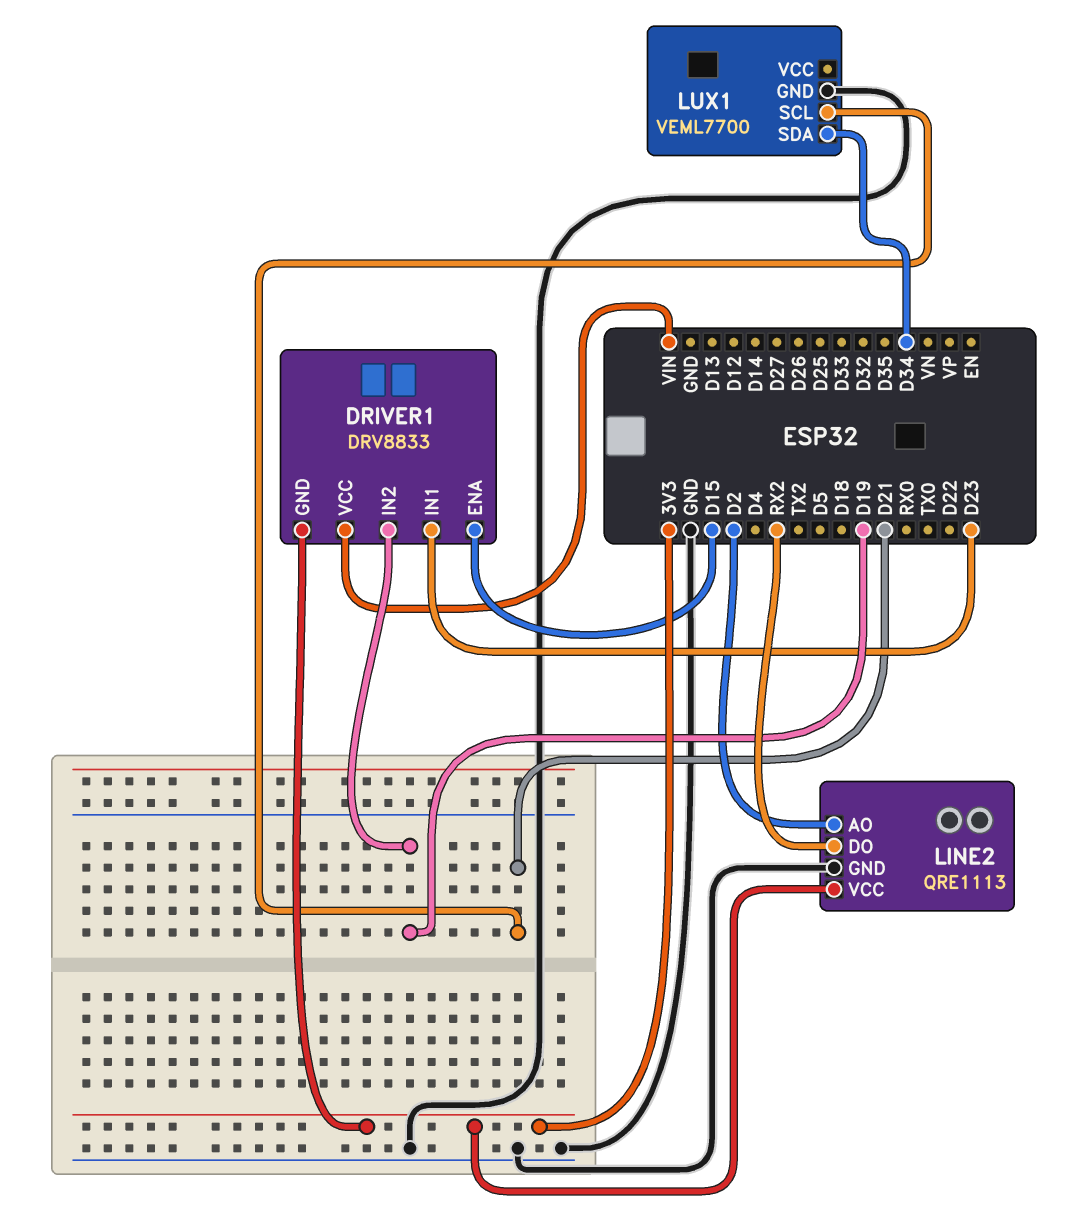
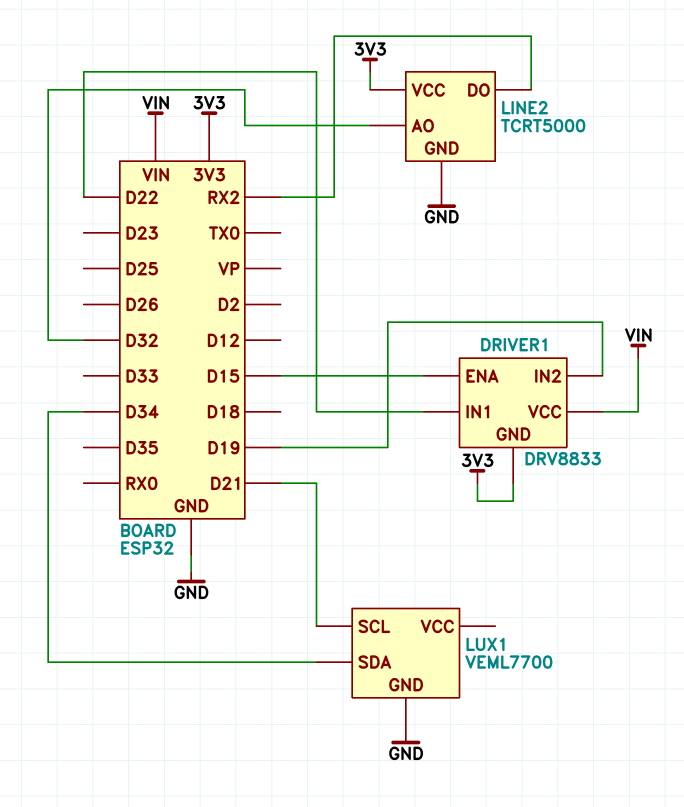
DRIVER1 pin IN1: D23 -> D22
LINE2: QRE1113 -> TCRT5000
LINE2 pin AO: D2 -> D32

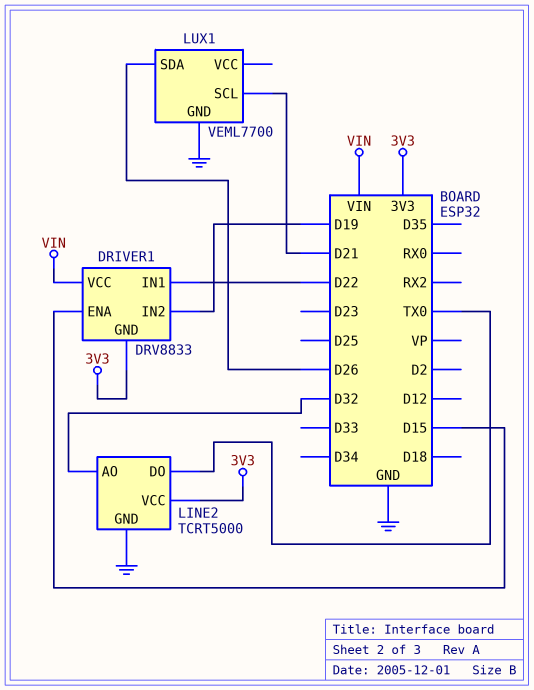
LINE2 pin DO: RX2 -> TX0
LUX1 pin SDA: D34 -> D26

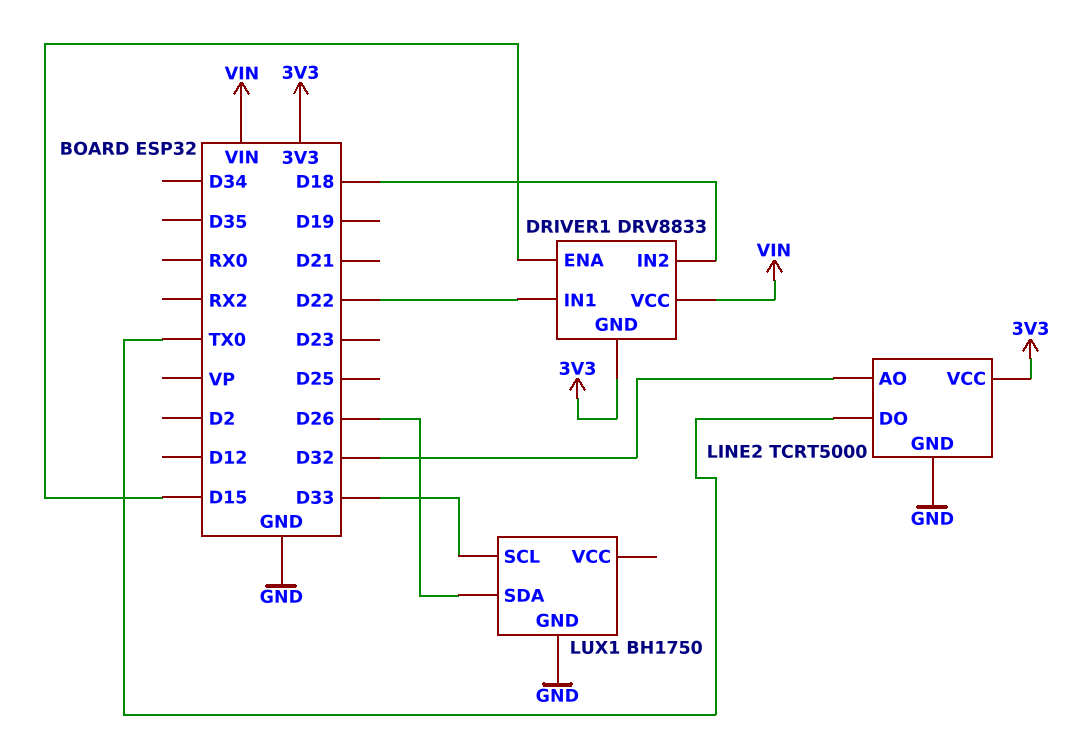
DRIVER1 pin IN2: D19 -> D18
LUX1: VEML7700 -> BH1750
LUX1 pin SCL: D21 -> D33

